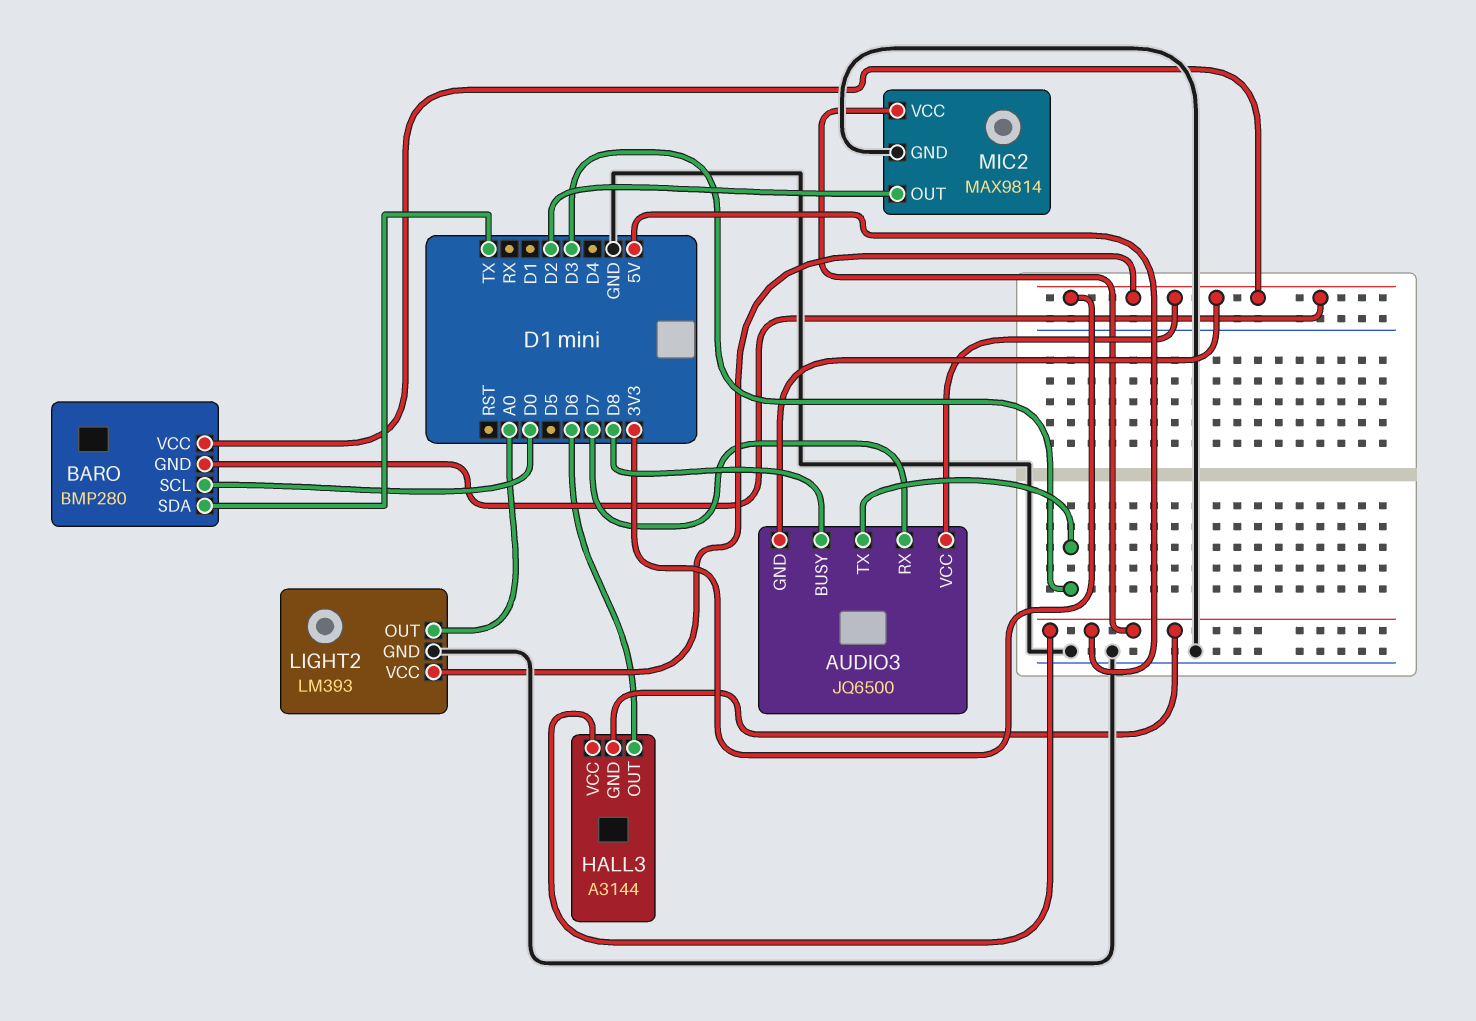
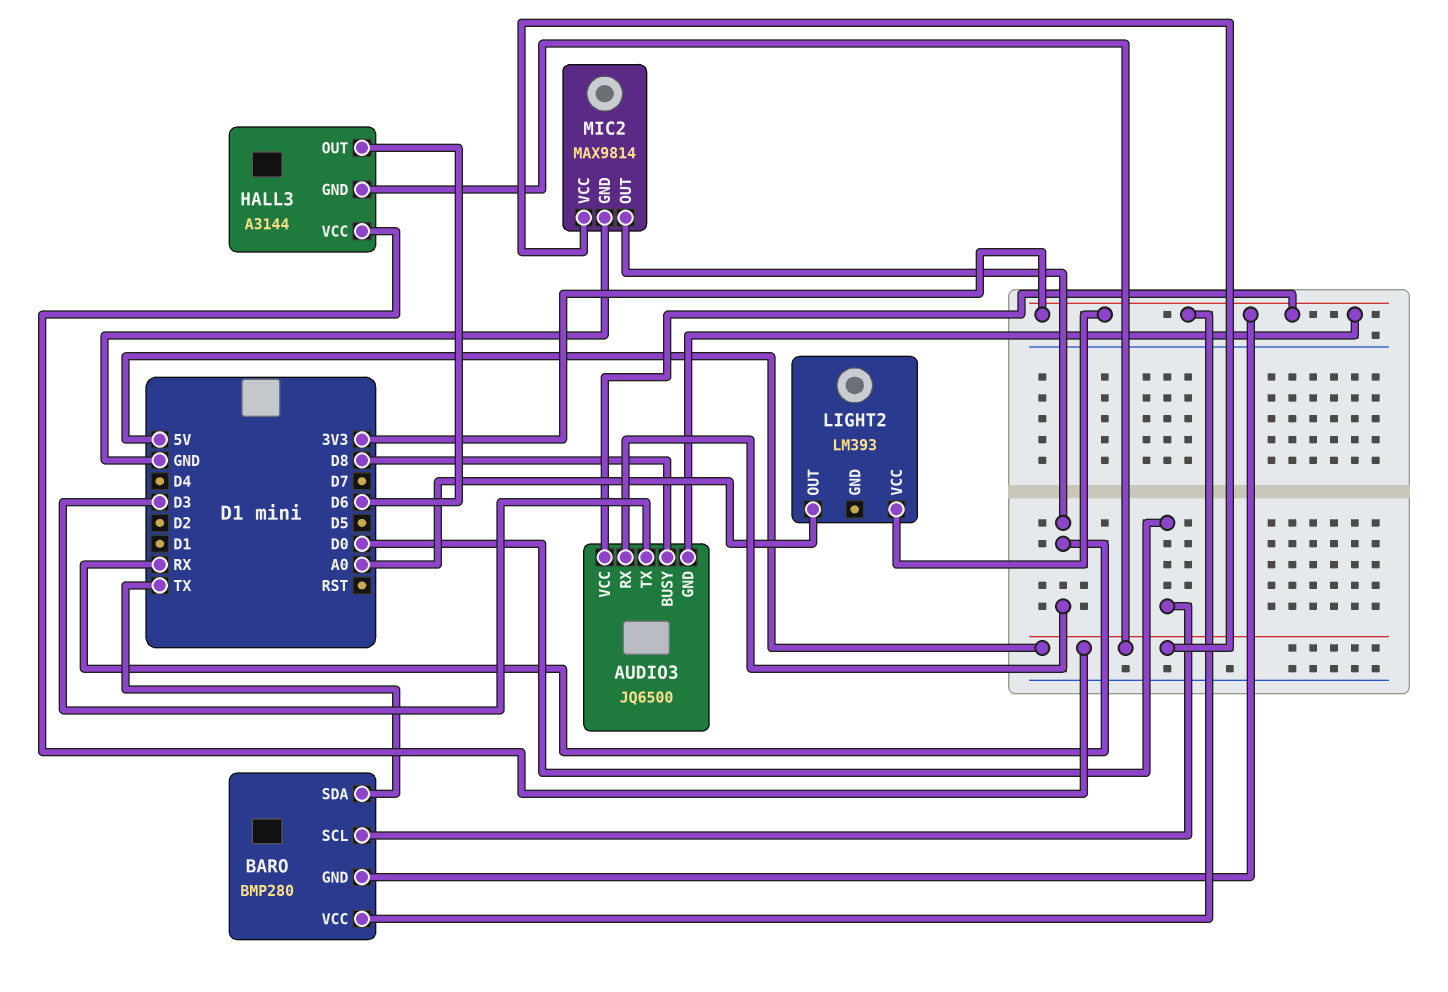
AUDIO3 pin RX: D7 -> RX
LIGHT2 pin GND: GND -> none
MIC2 pin OUT: D2 -> RX

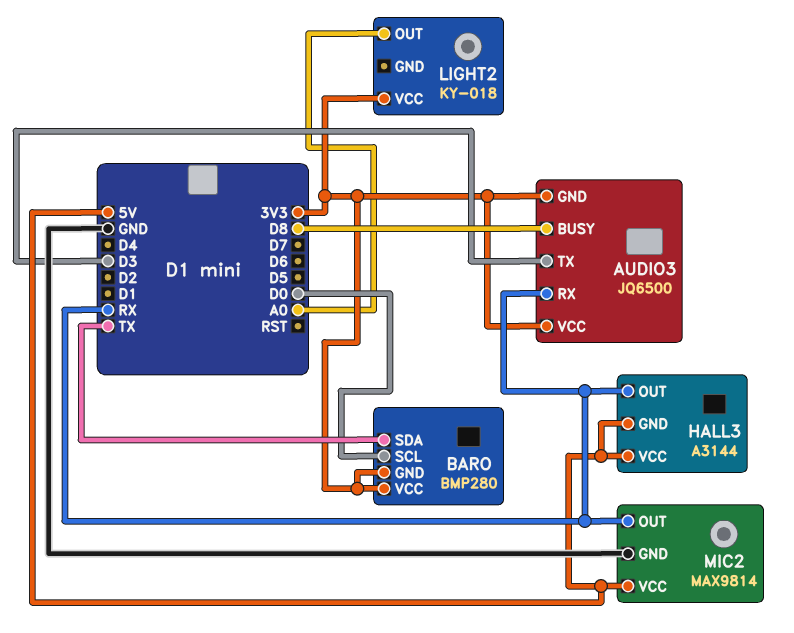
HALL3 pin OUT: D6 -> RX
LIGHT2: LM393 -> KY-018

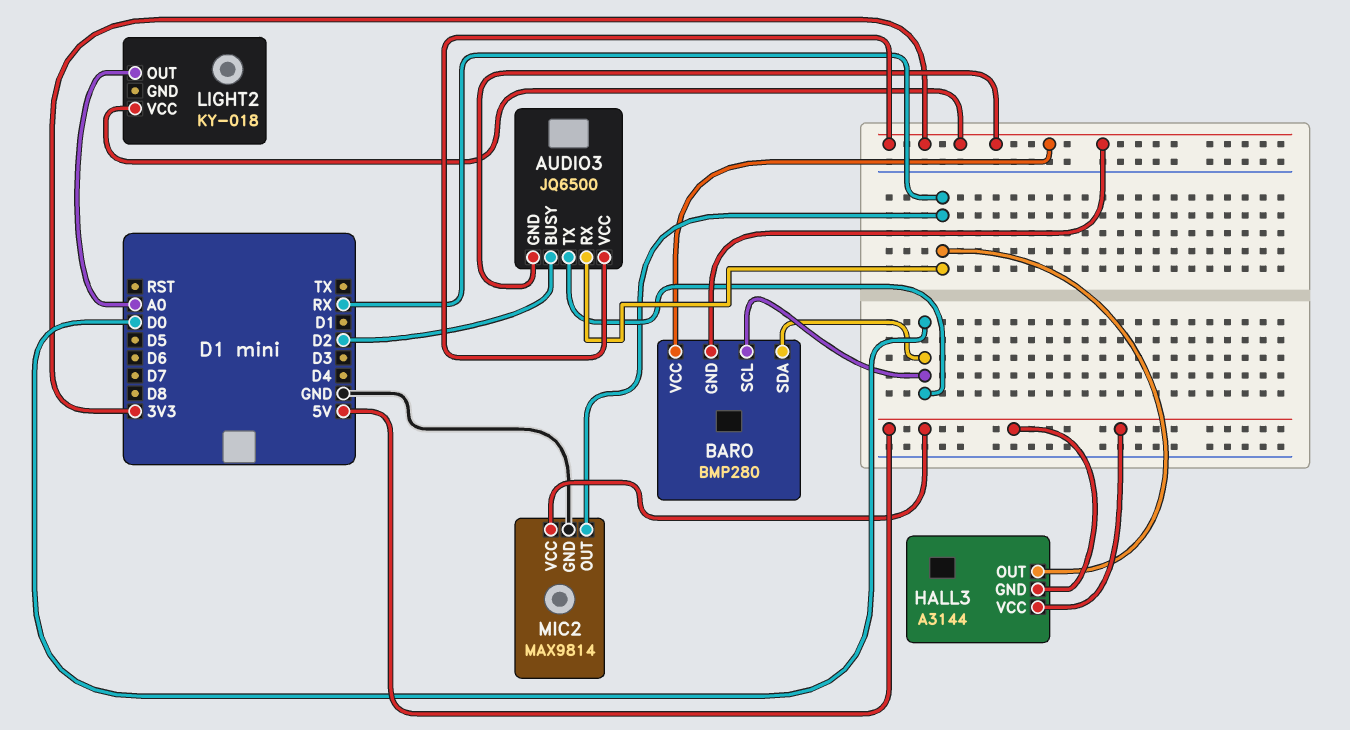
AUDIO3 pin BUSY: D8 -> D2
AUDIO3 pin TX: D3 -> D0
BARO pin SDA: TX -> D0

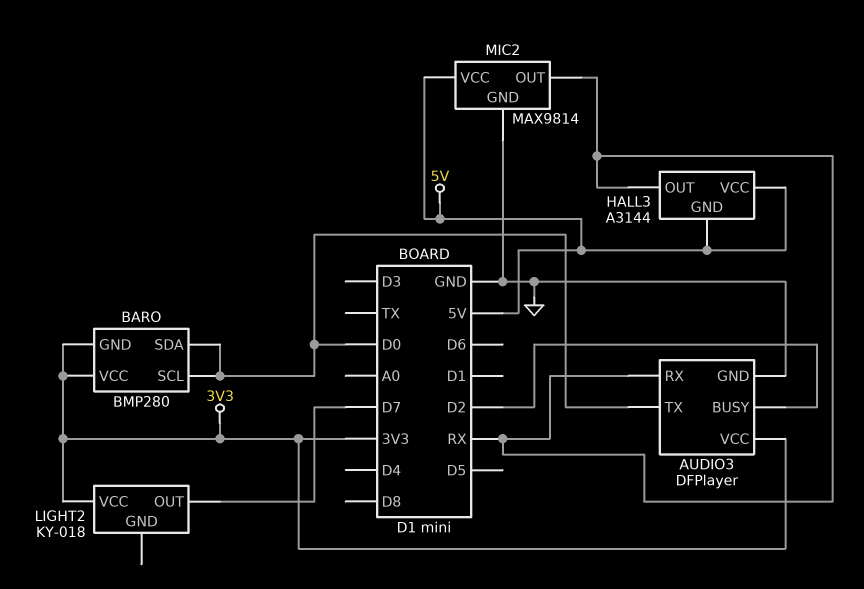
AUDIO3: JQ6500 -> DFPlayer
AUDIO3 pin GND: 3V3 -> GND
LIGHT2 pin OUT: A0 -> D7

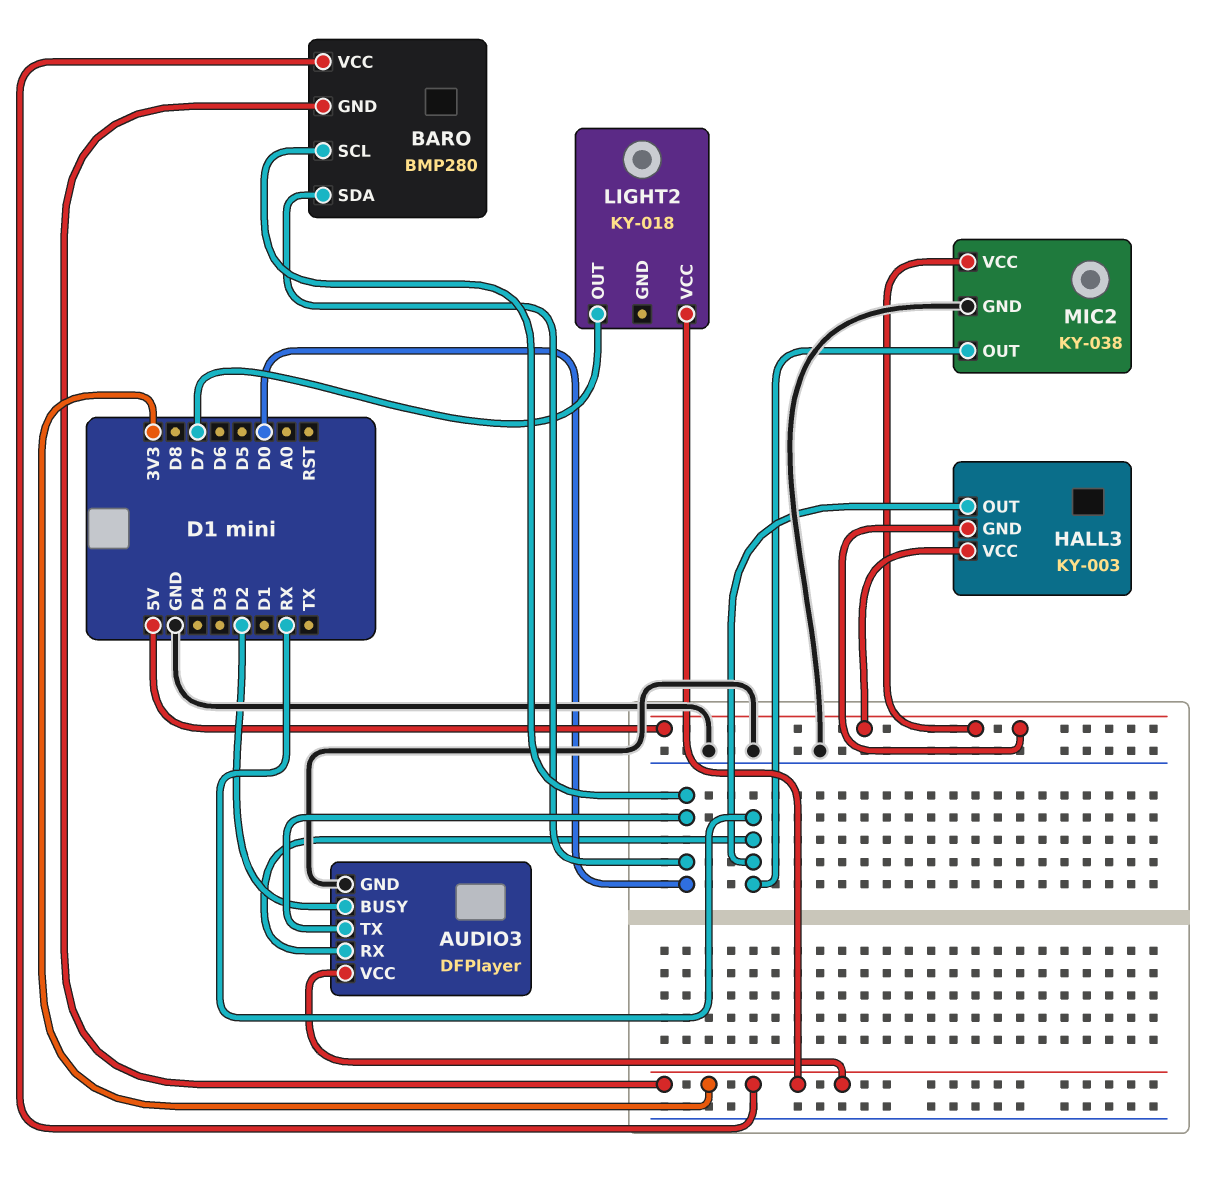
HALL3: A3144 -> KY-003
MIC2: MAX9814 -> KY-038

